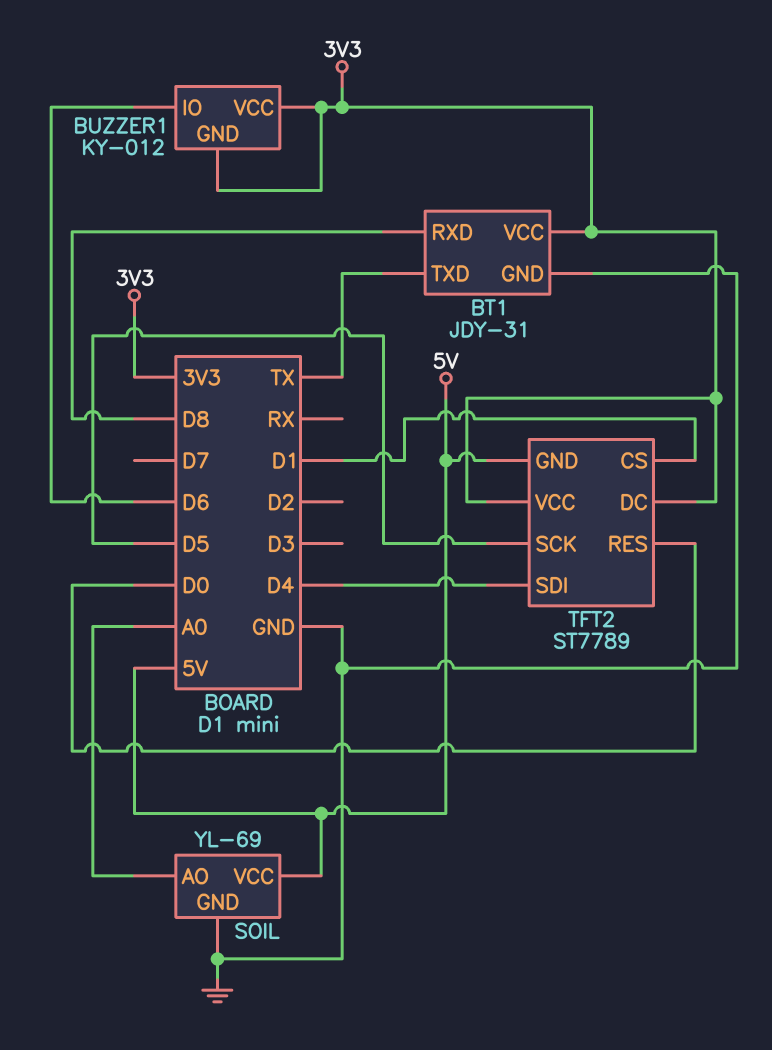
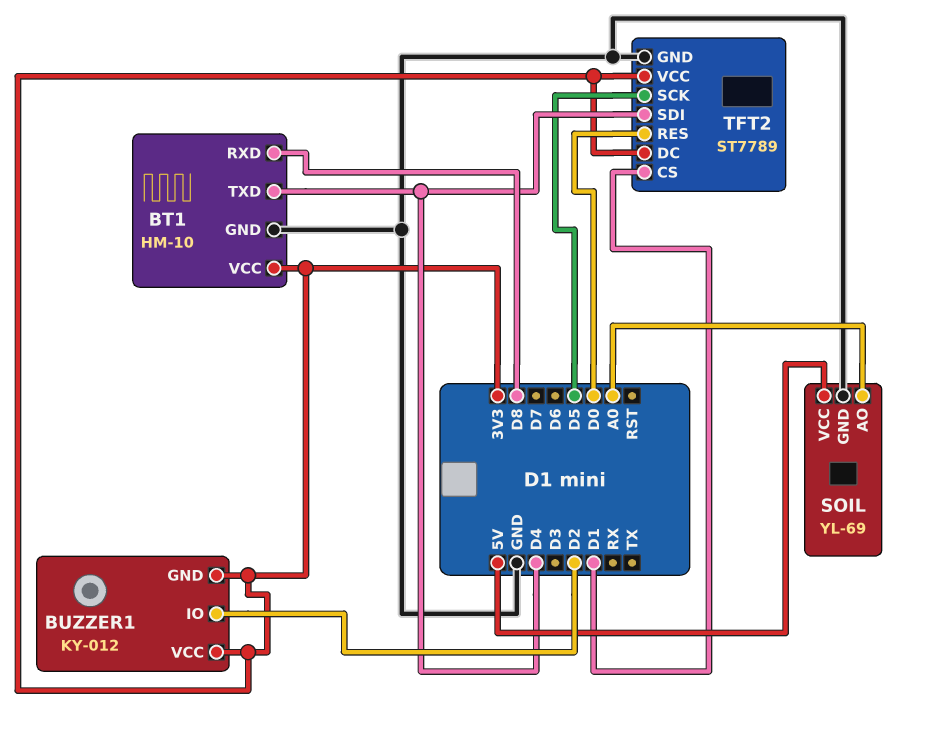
BT1: JDY-31 -> HM-10
BT1 pin TXD: TX -> D4
BUZZER1 pin IO: D6 -> D2
TFT2 pin GND: 5V -> GND

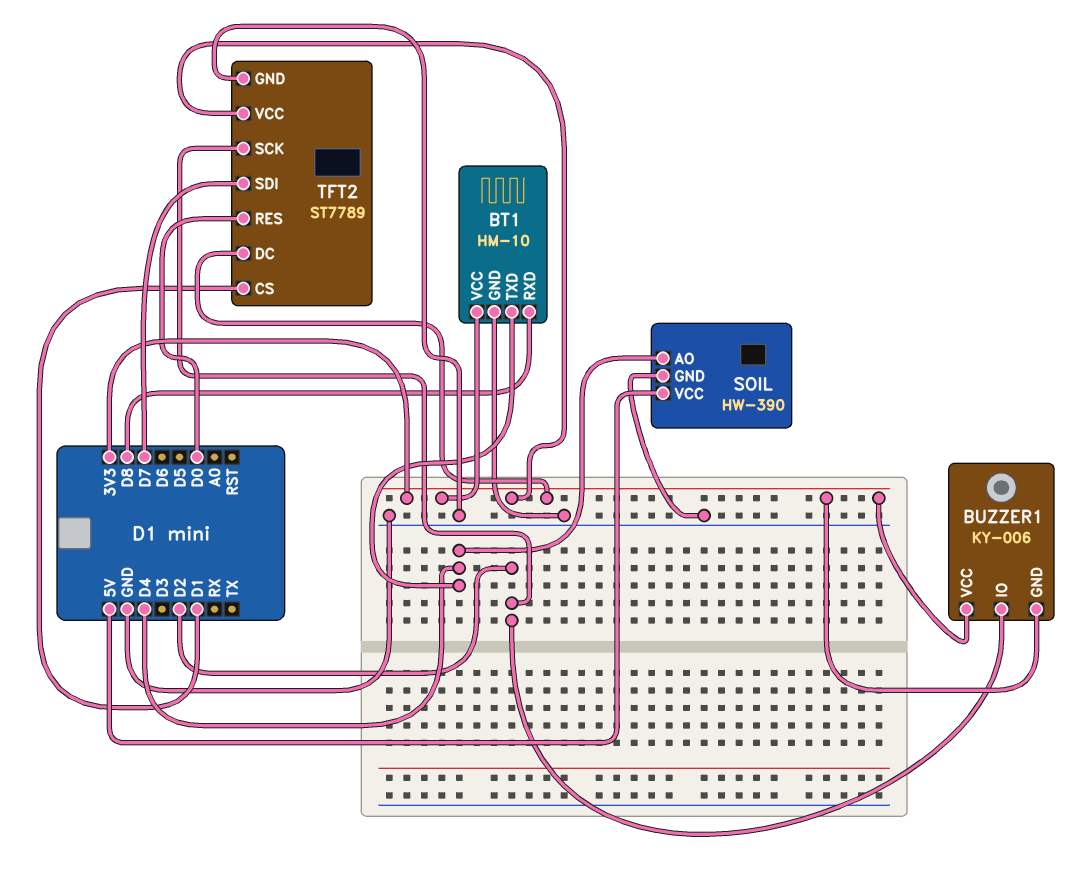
BUZZER1: KY-012 -> KY-006
SOIL: YL-69 -> HW-390
SOIL pin AO: A0 -> D4
TFT2 pin SCK: D5 -> D2
TFT2 pin SDI: D4 -> D7

